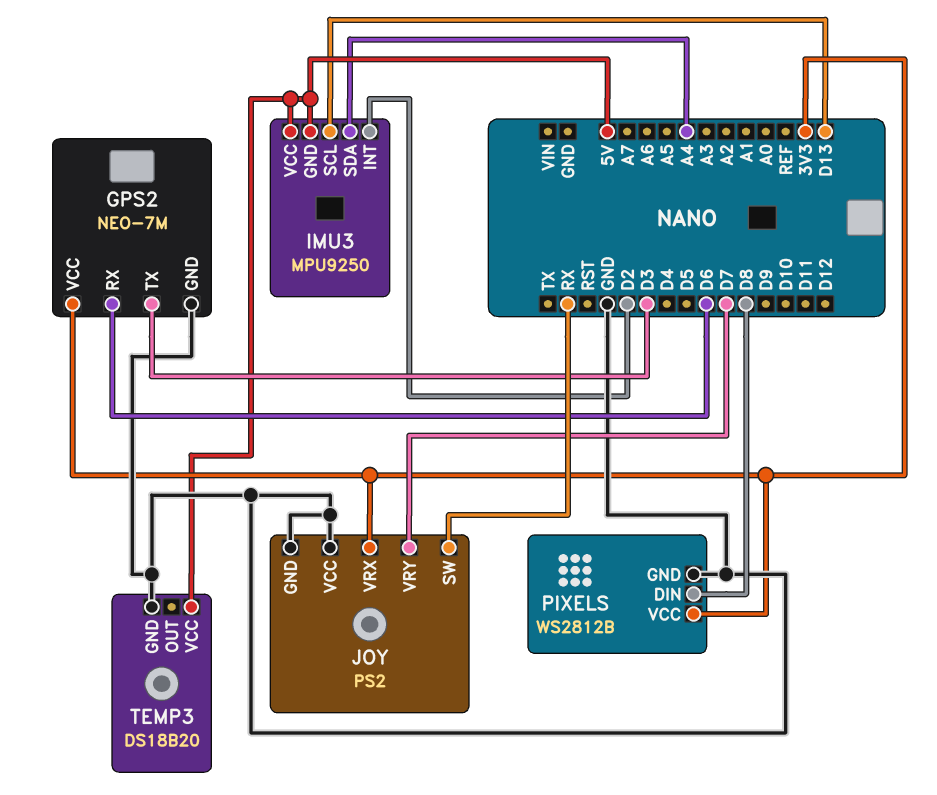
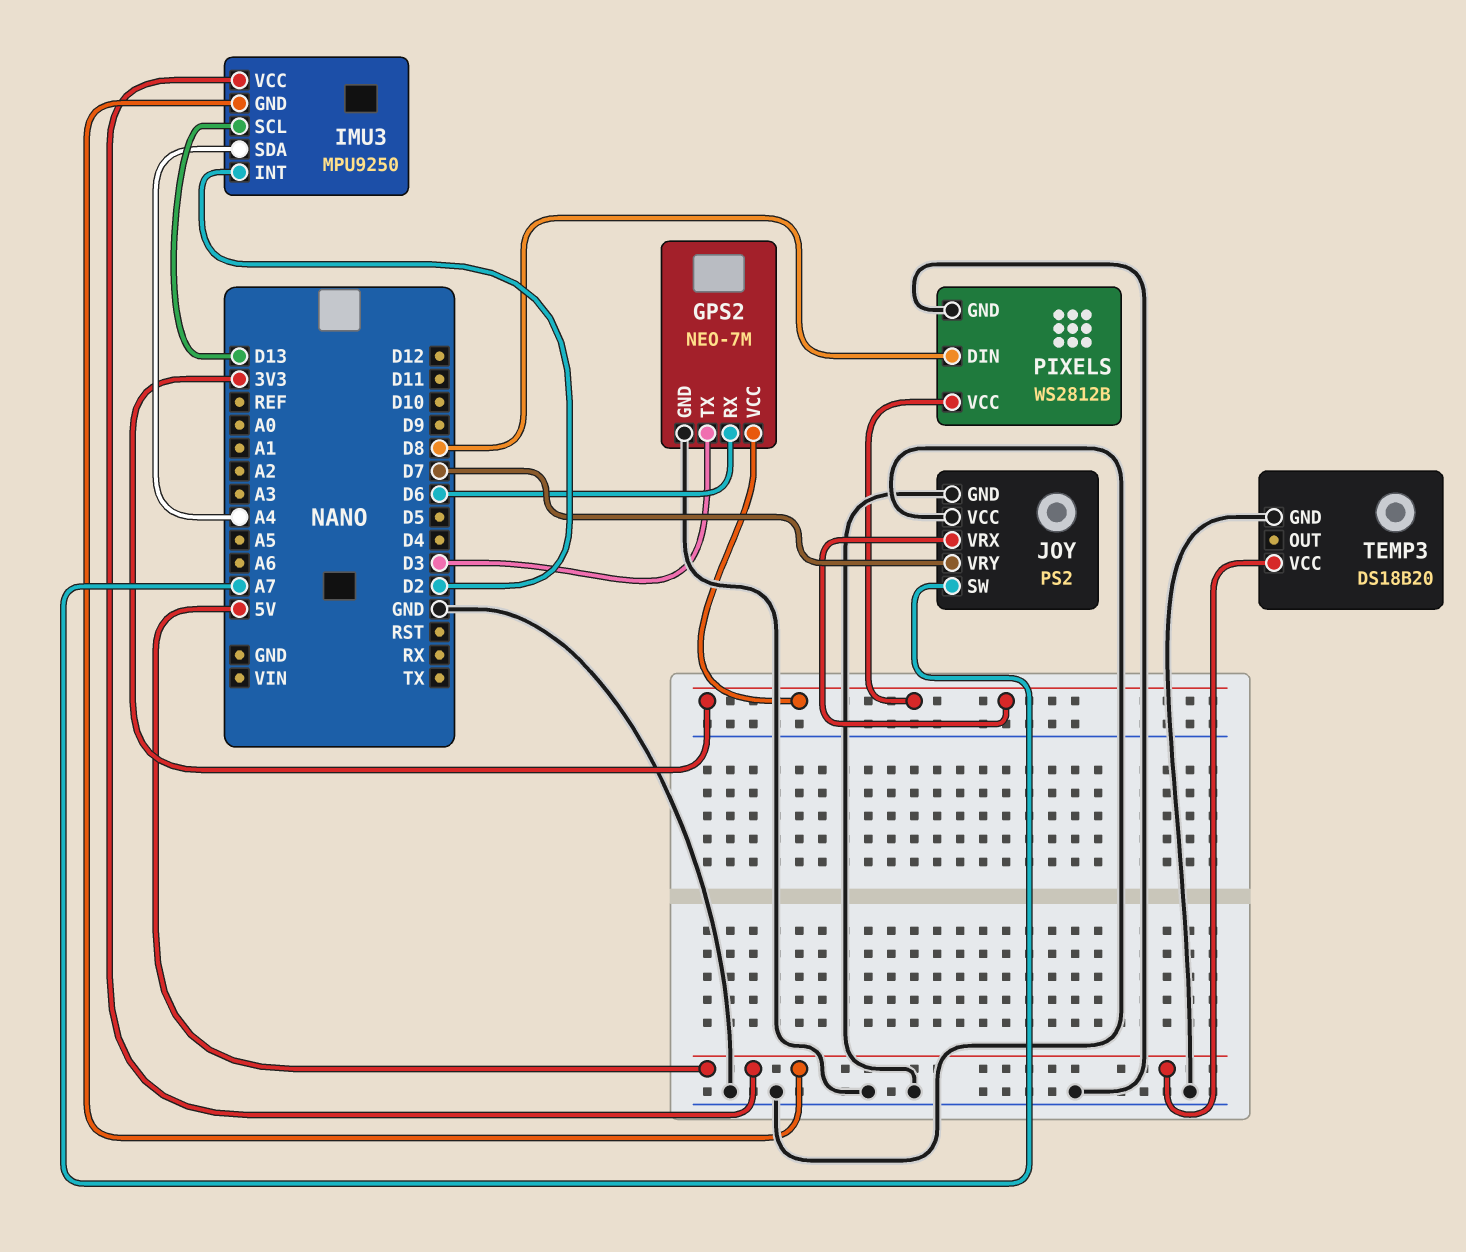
JOY pin SW: RX -> A7

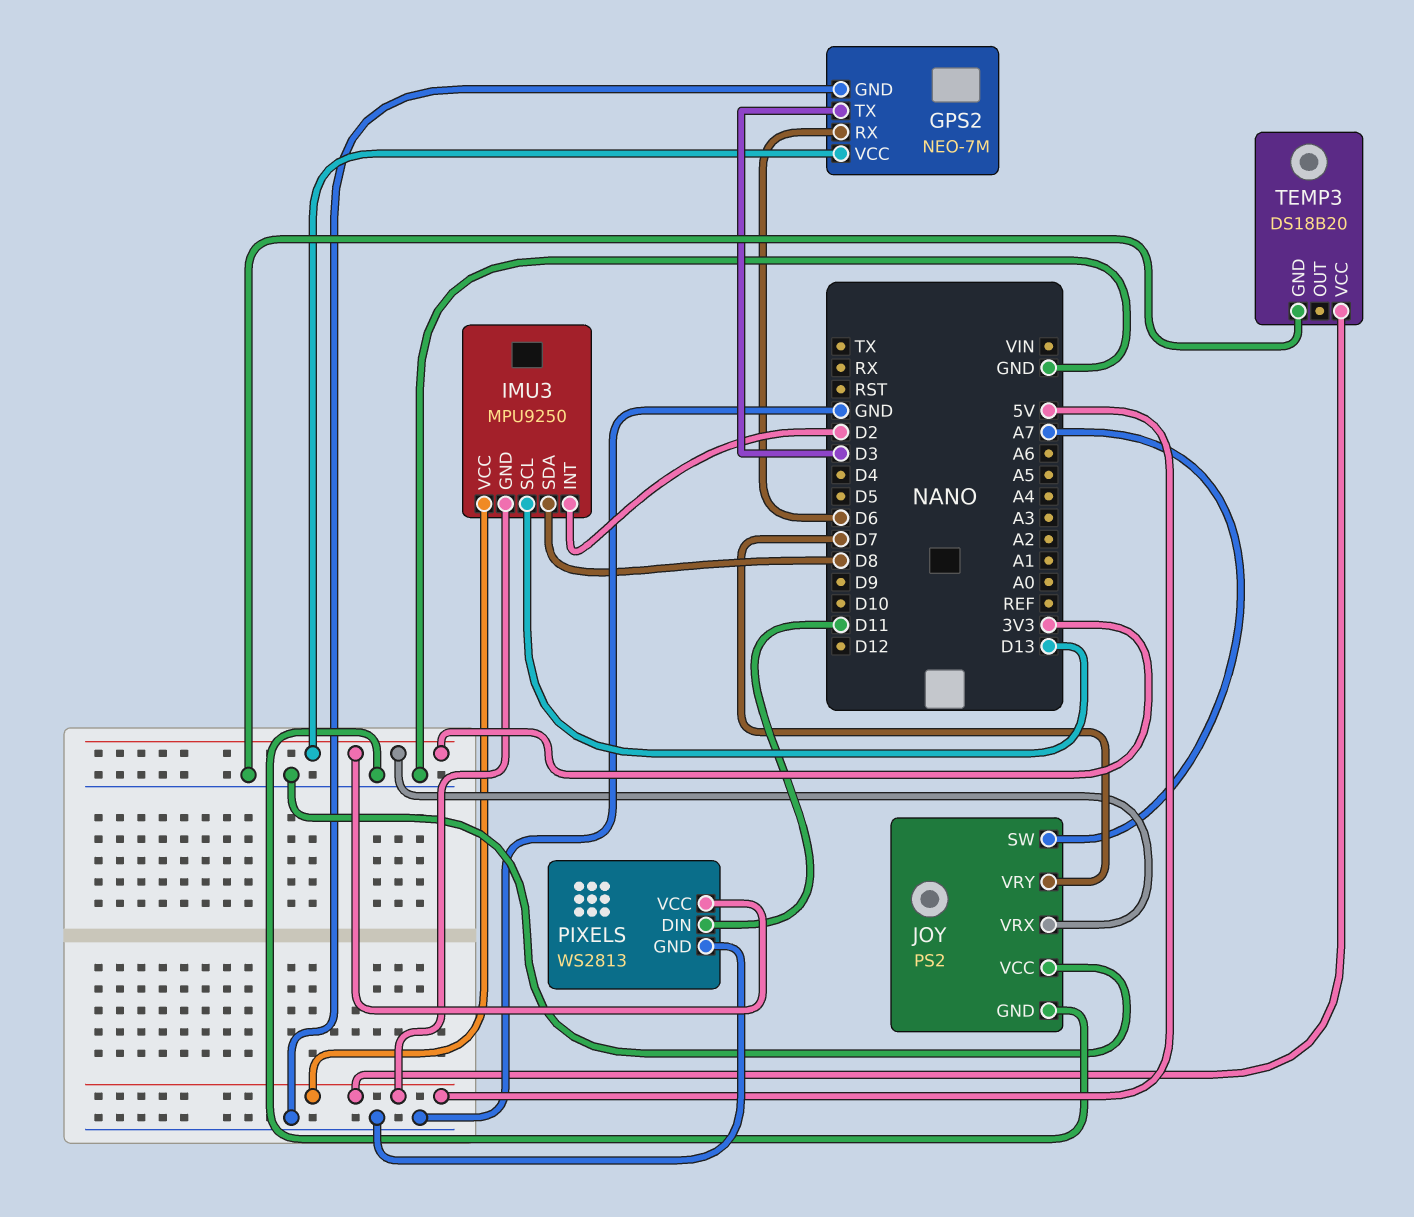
IMU3 pin SDA: A4 -> D8
PIXELS: WS2812B -> WS2813
PIXELS pin DIN: D8 -> D11

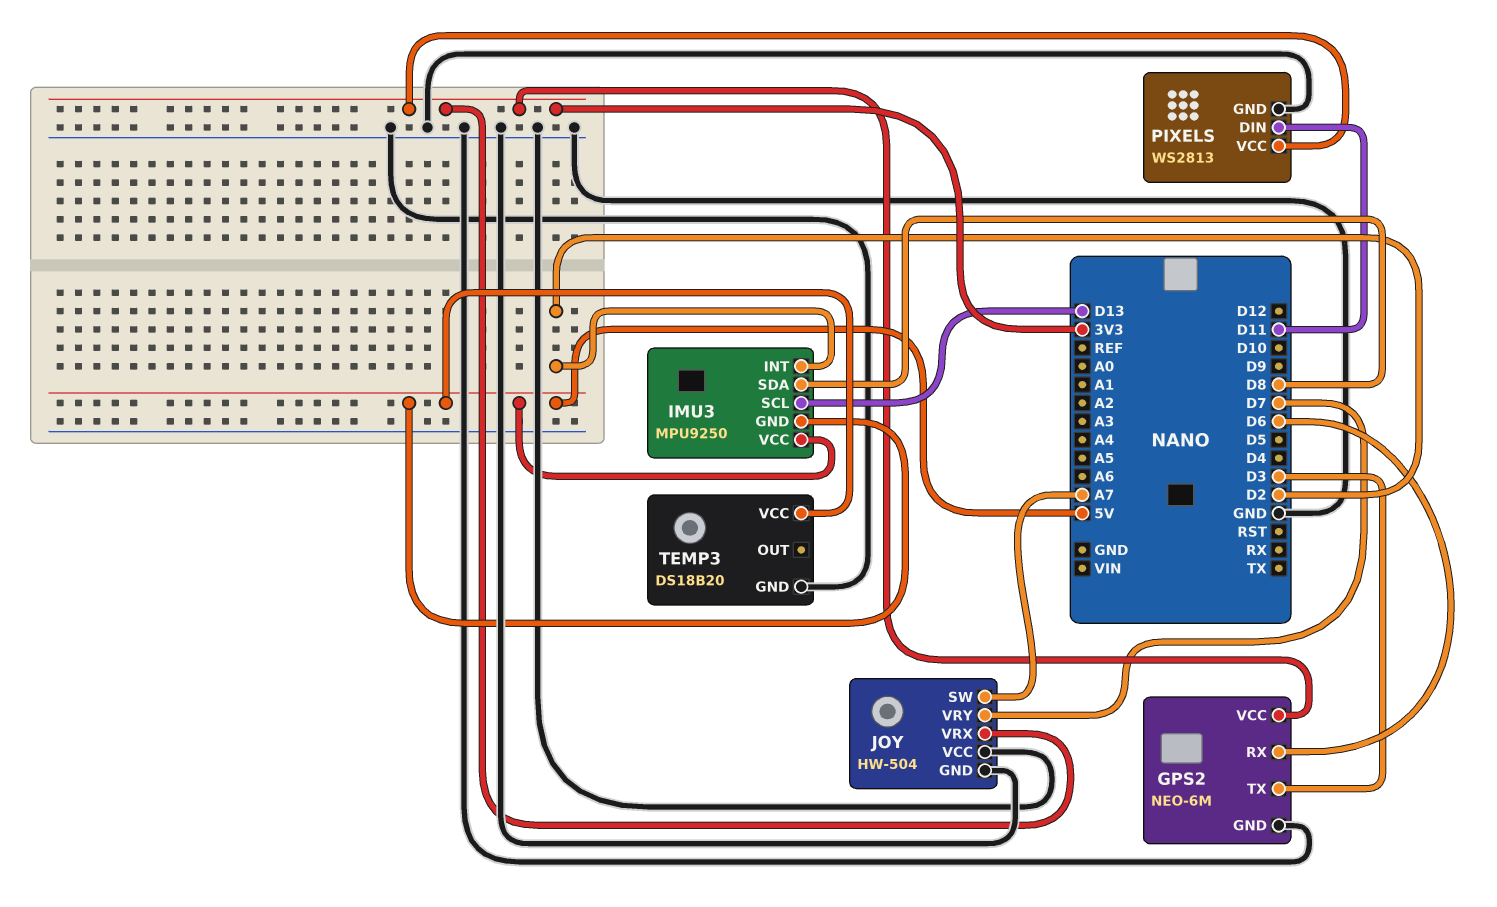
GPS2: NEO-7M -> NEO-6M
JOY: PS2 -> HW-504

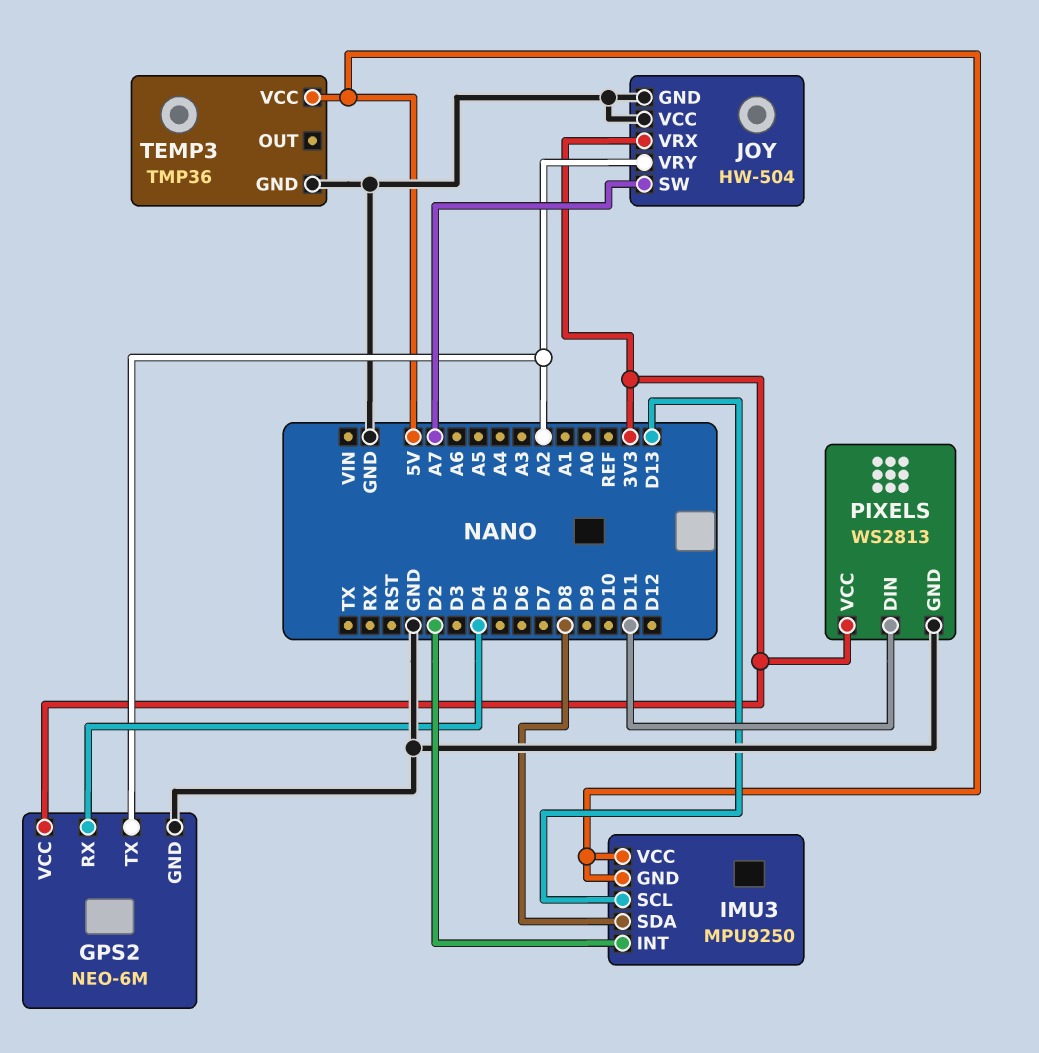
GPS2 pin RX: D6 -> D4
GPS2 pin TX: D3 -> A2
JOY pin VRY: D7 -> A2
TEMP3: DS18B20 -> TMP36

